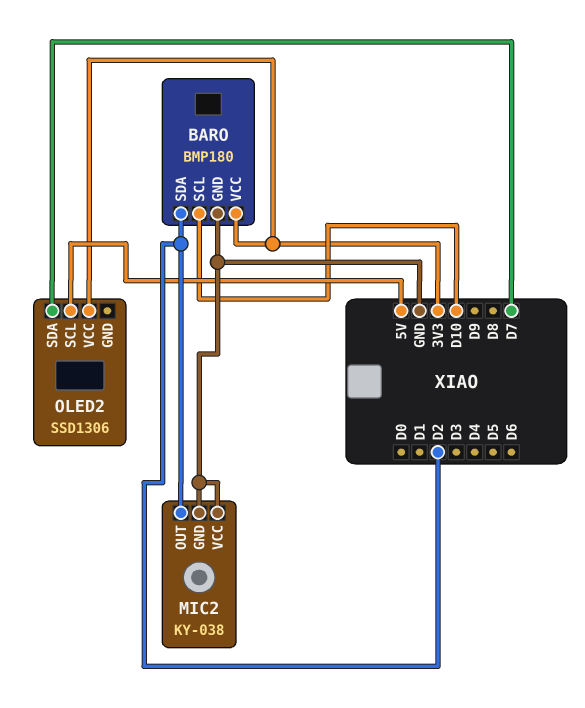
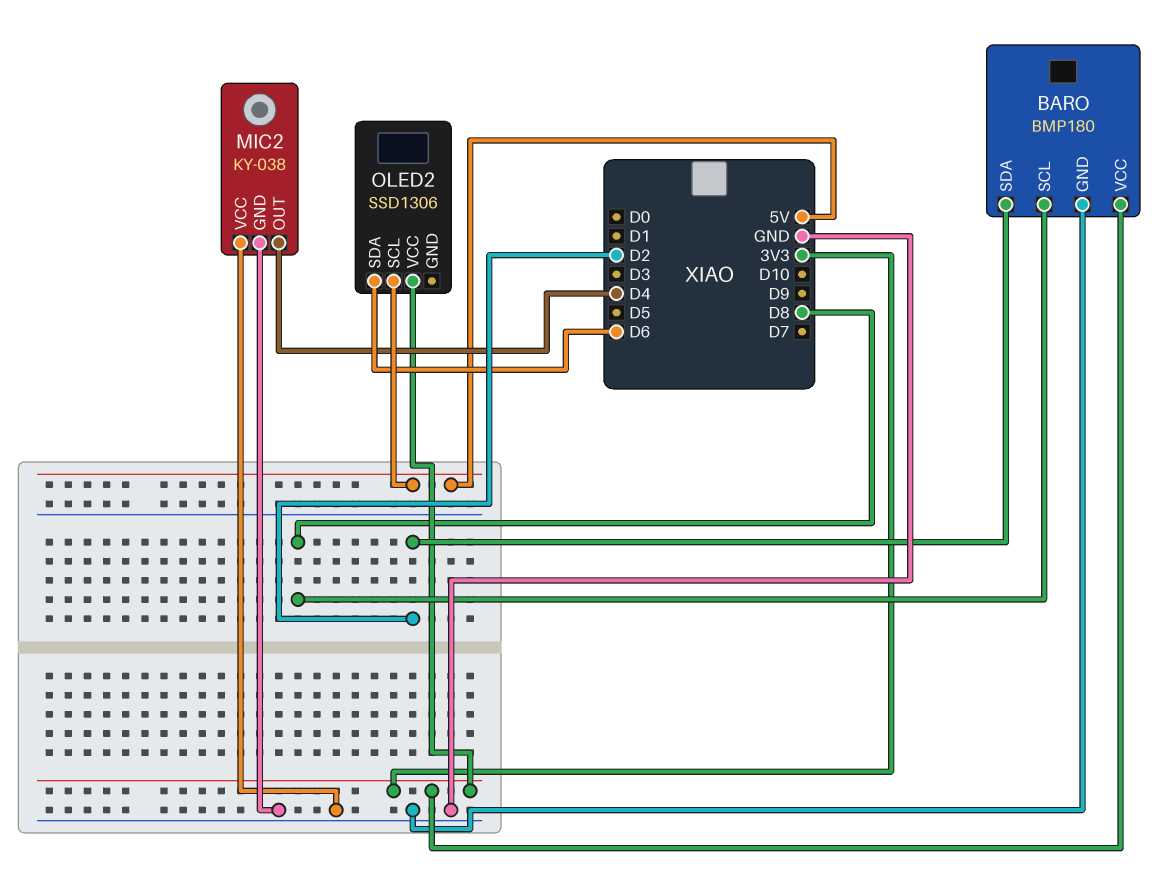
BARO pin SCL: D10 -> D8
MIC2 pin OUT: D2 -> D4
OLED2 pin SDA: D7 -> D6

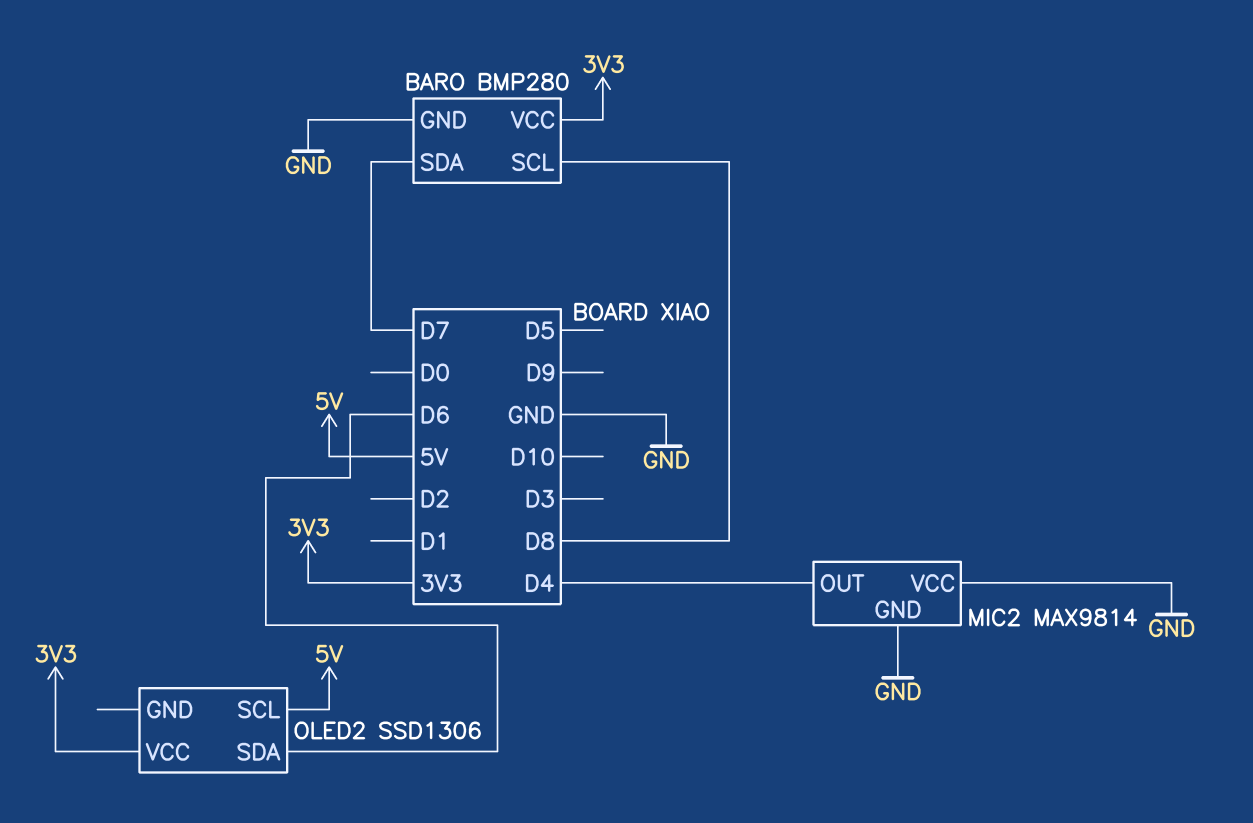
BARO: BMP180 -> BMP280
BARO pin SDA: D2 -> D7
MIC2: KY-038 -> MAX9814

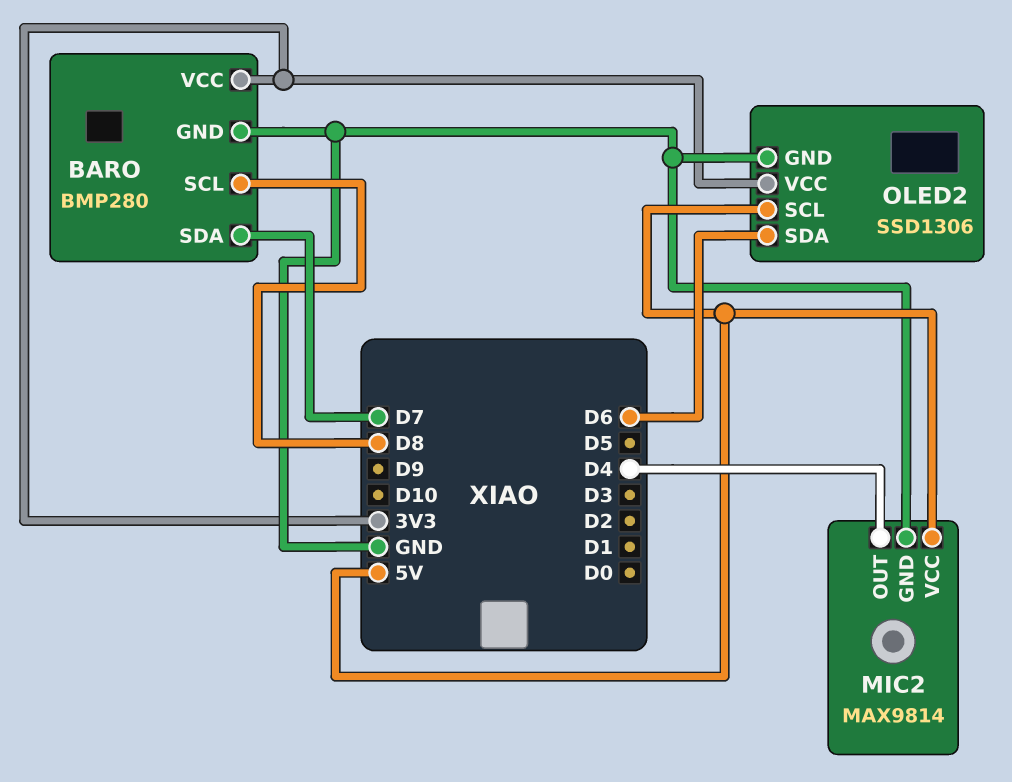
MIC2 pin VCC: GND -> 5V
OLED2 pin GND: none -> GND

